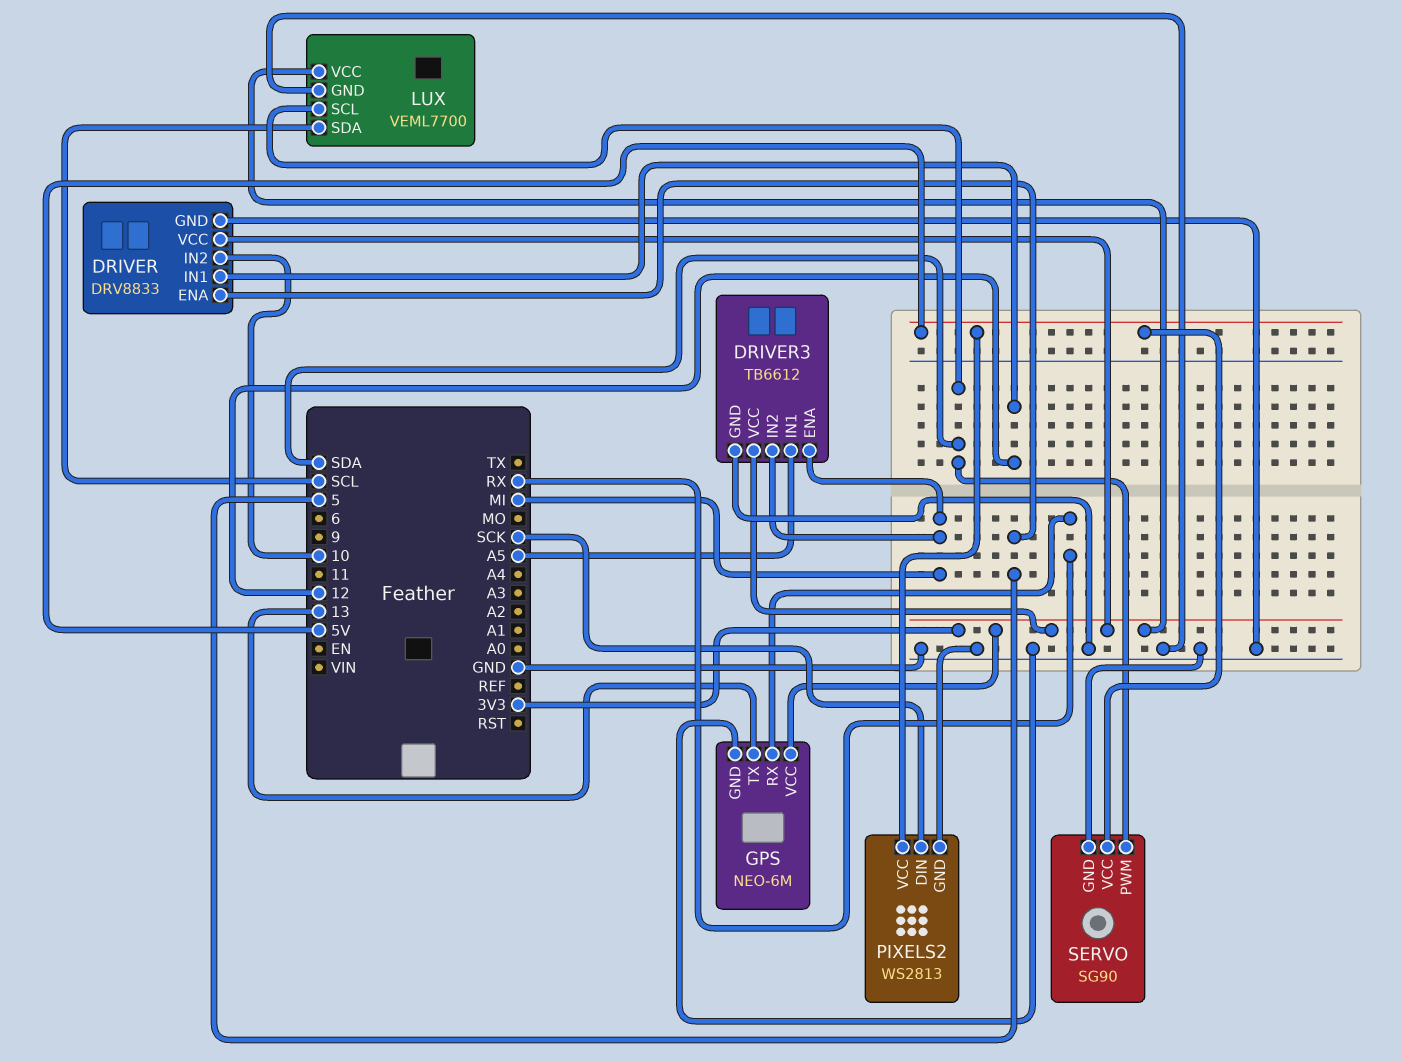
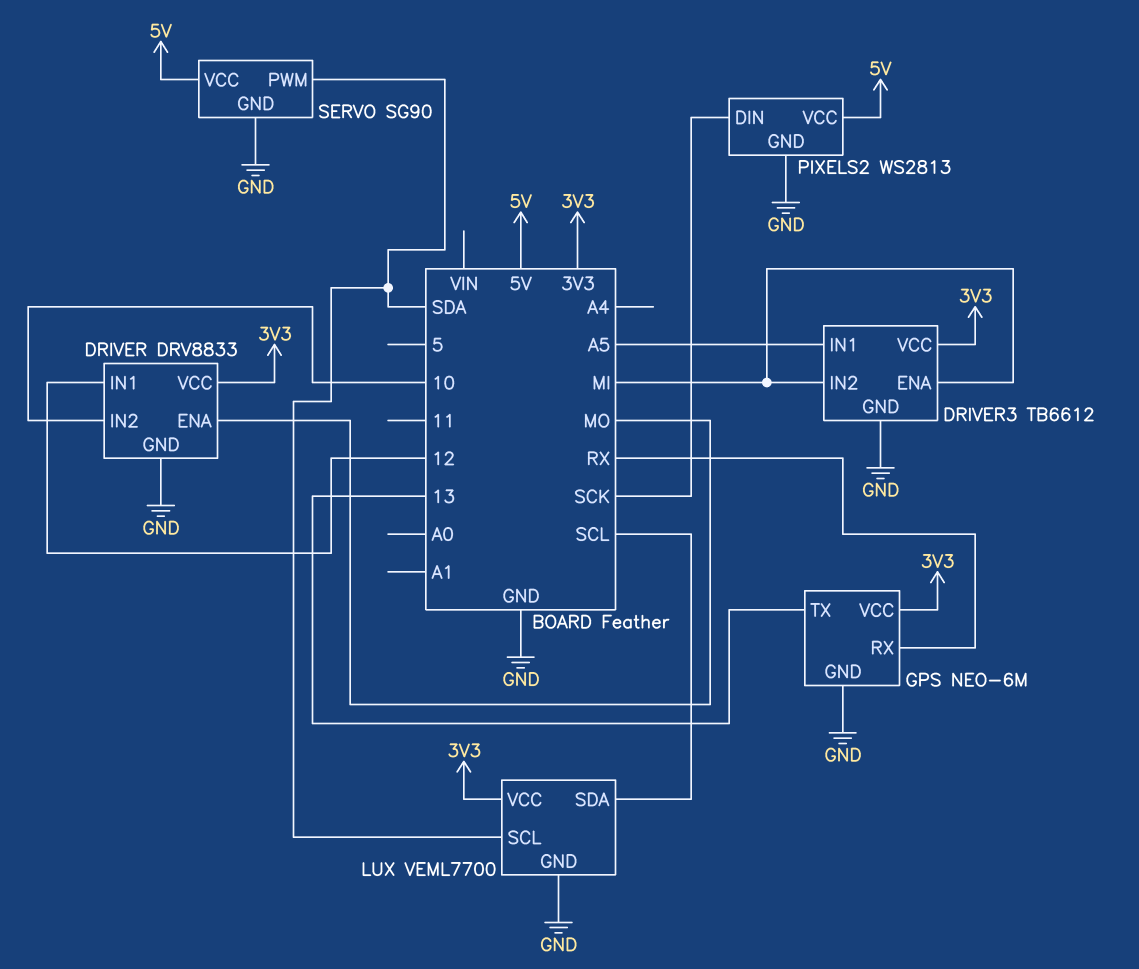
DRIVER pin ENA: 5 -> MO

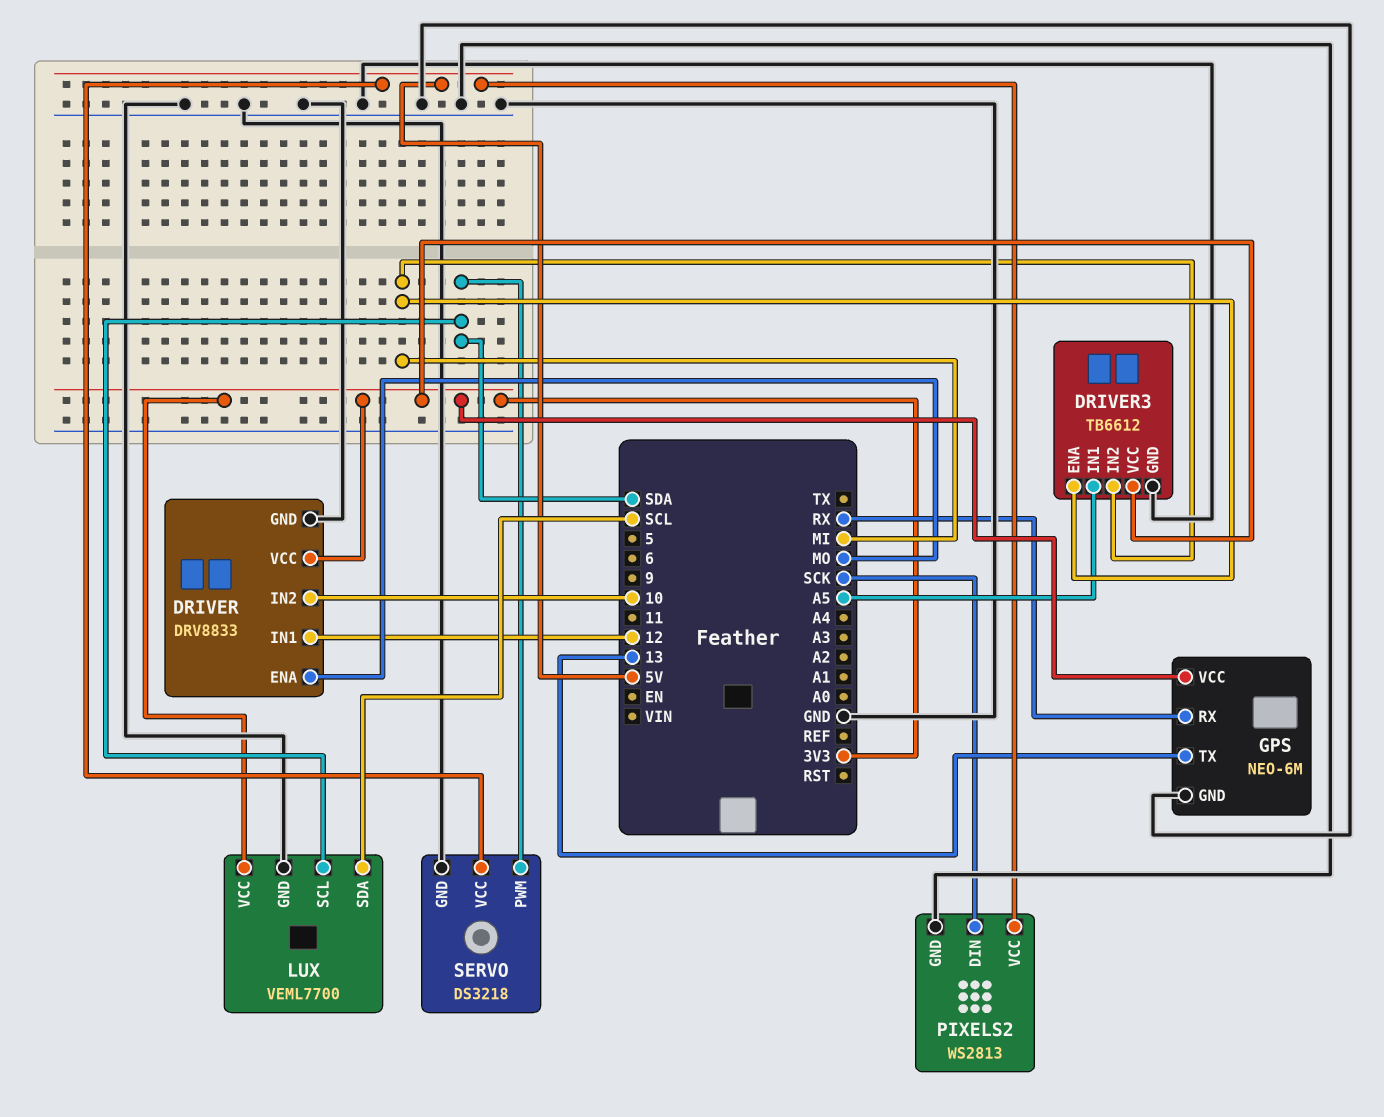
SERVO: SG90 -> DS3218

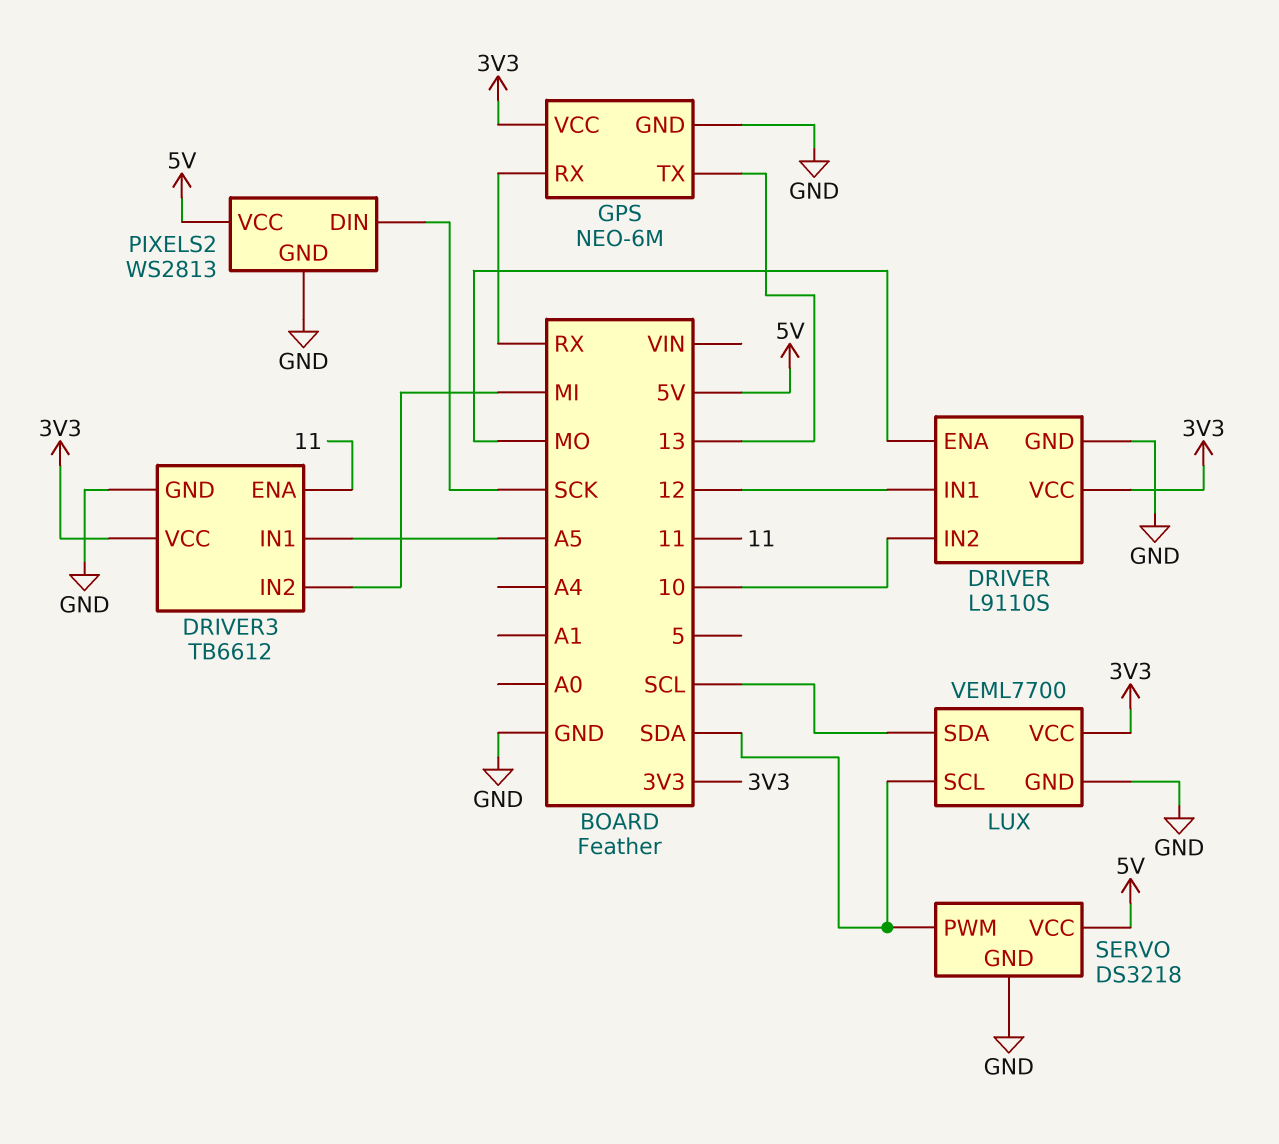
DRIVER: DRV8833 -> L9110S
DRIVER3 pin ENA: MI -> 11

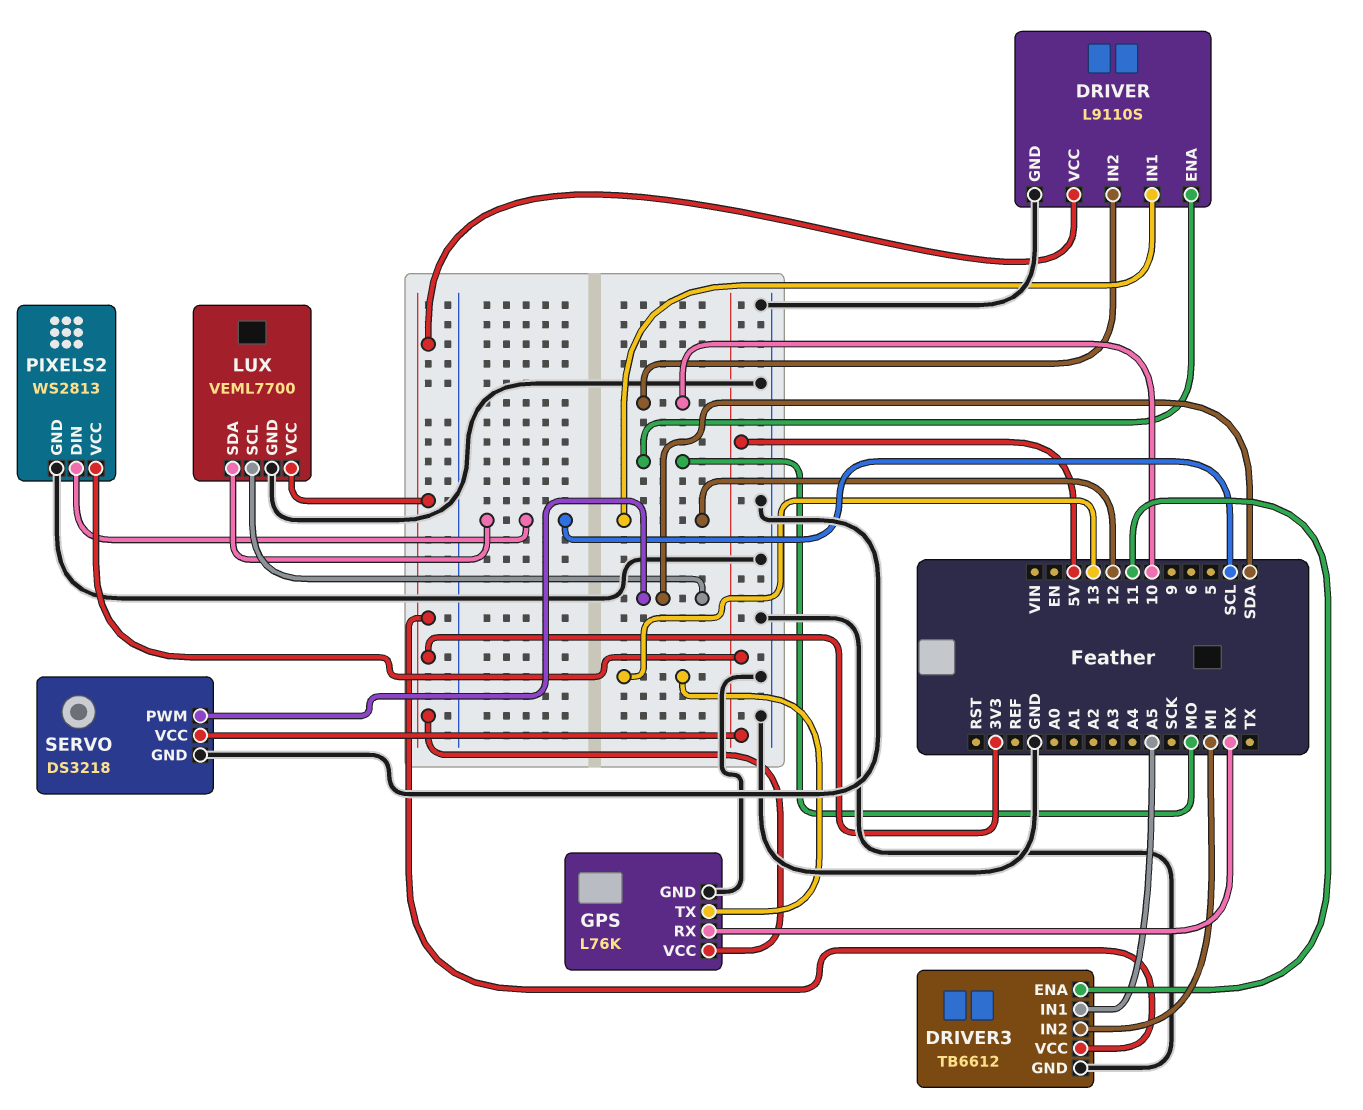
GPS: NEO-6M -> L76K
PIXELS2 pin DIN: SCK -> SCL

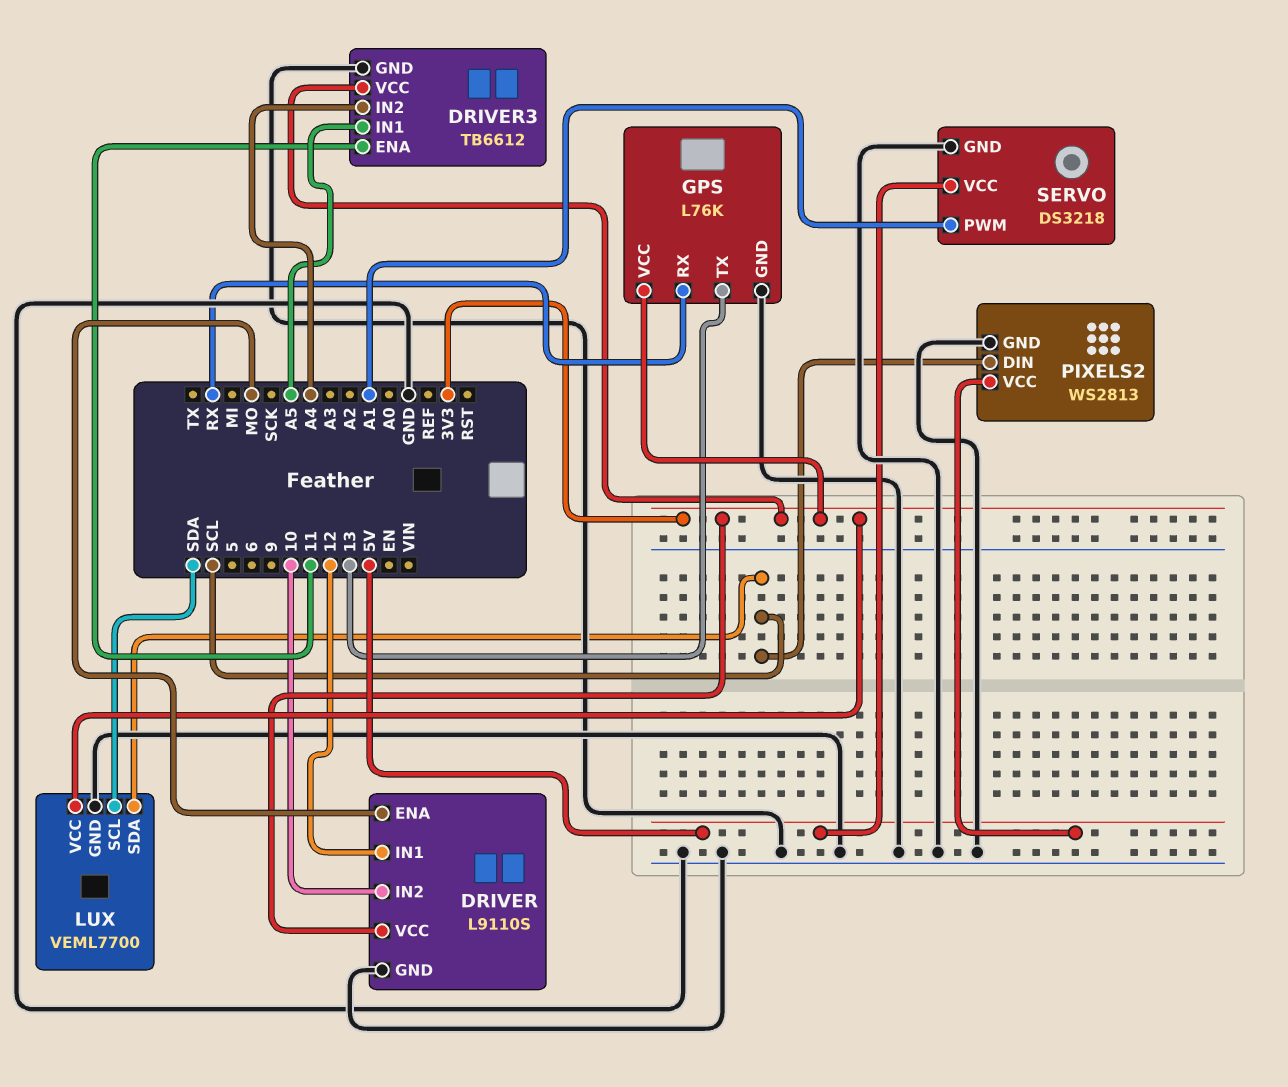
DRIVER3 pin IN2: MI -> A4
SERVO pin PWM: SDA -> A1

